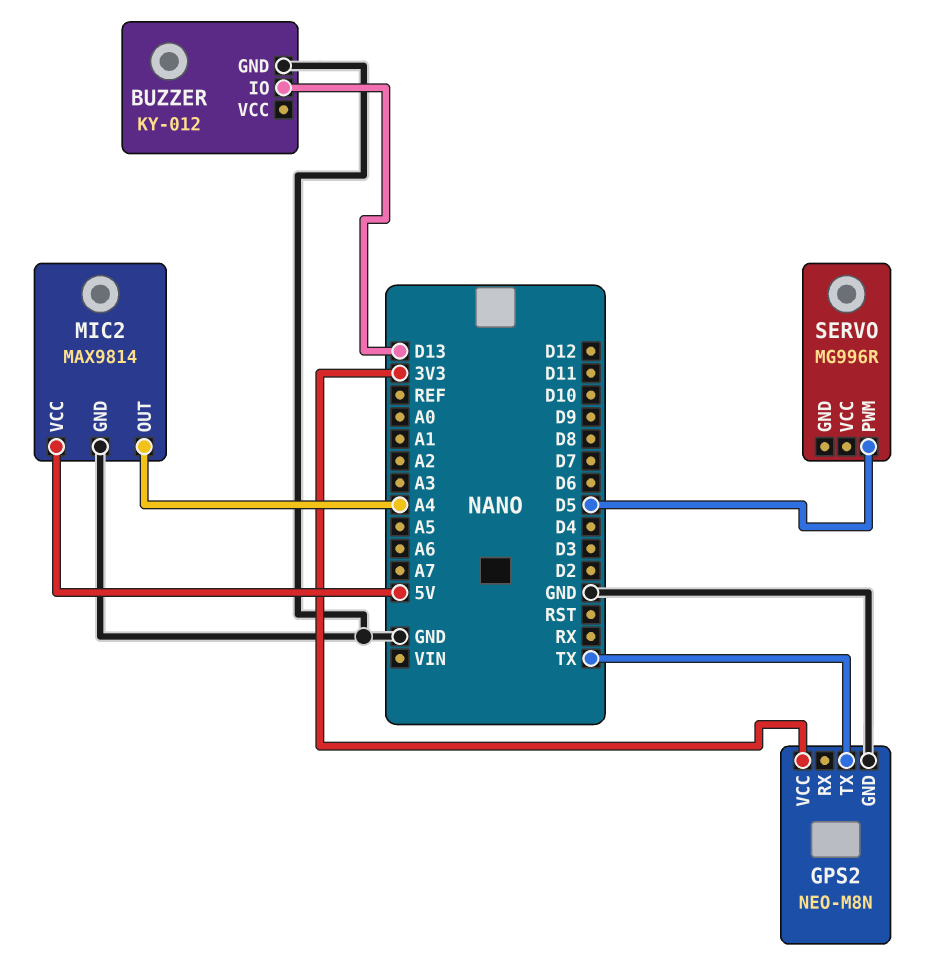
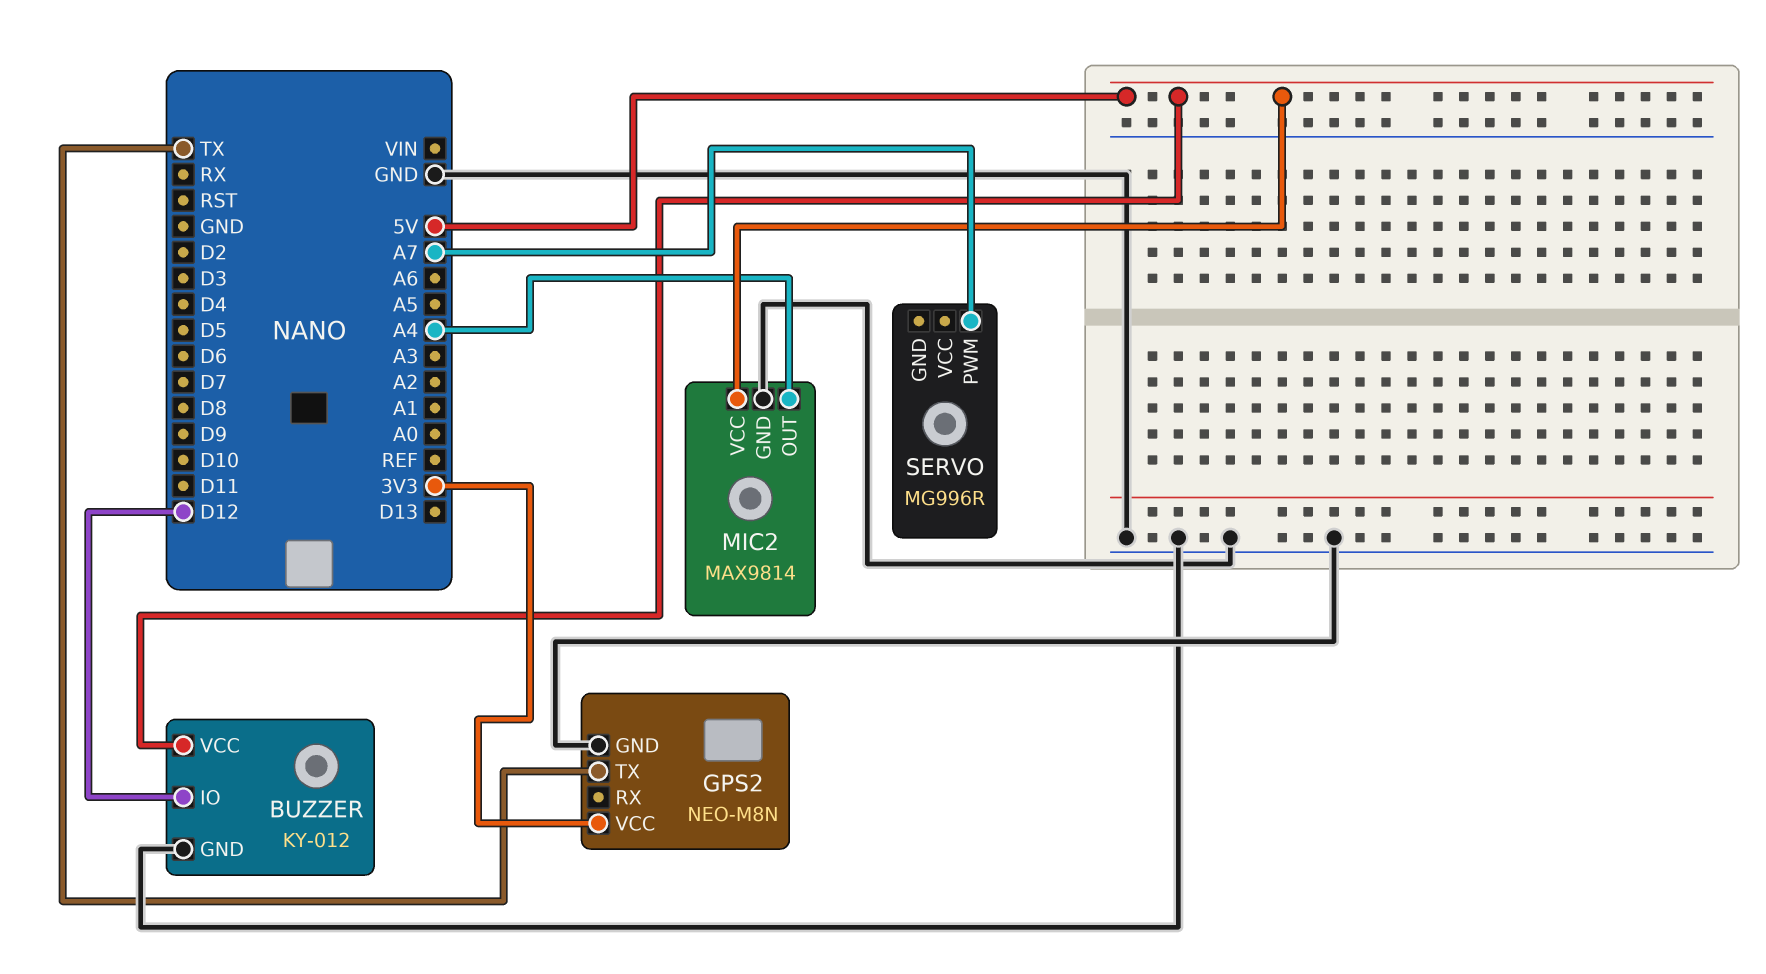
BUZZER pin IO: D13 -> D12
BUZZER pin VCC: none -> 5V
SERVO pin PWM: D5 -> A7

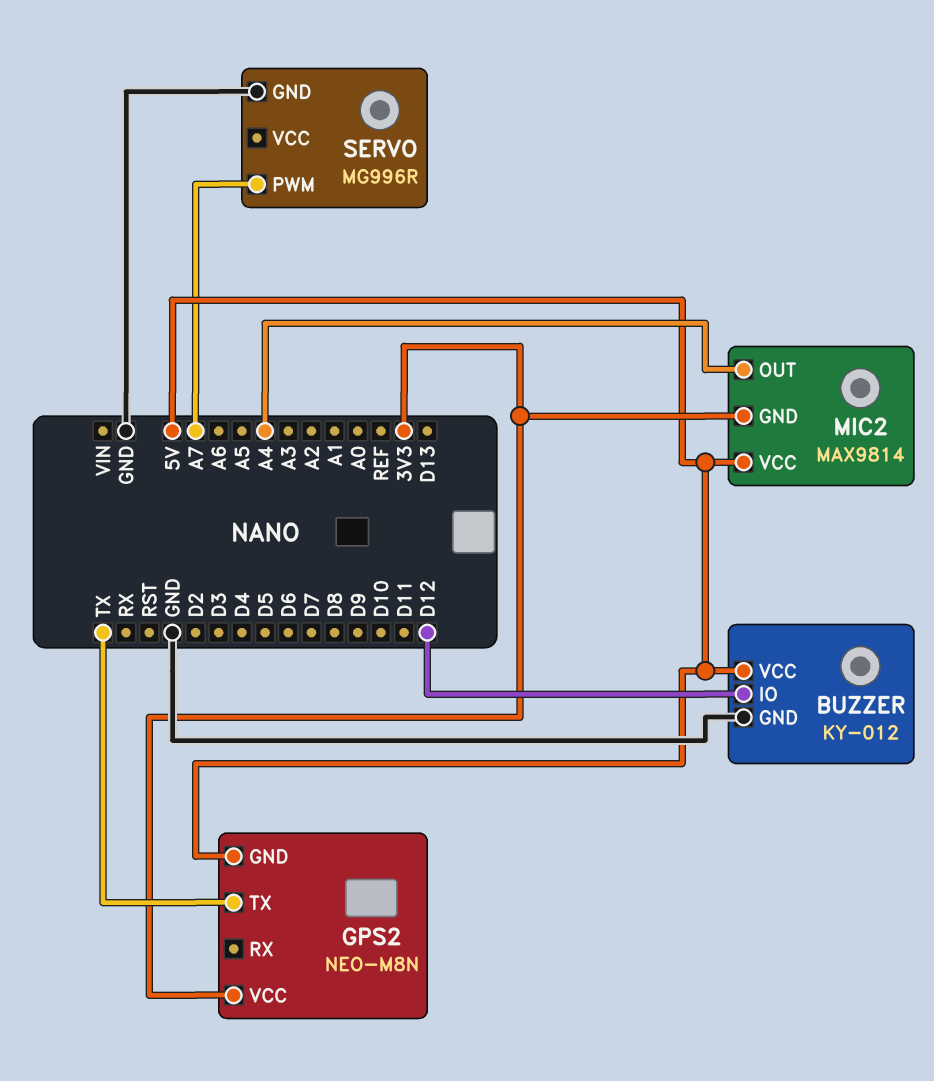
GPS2 pin GND: GND -> 5V
MIC2 pin GND: GND -> 3V3
SERVO pin GND: none -> GND

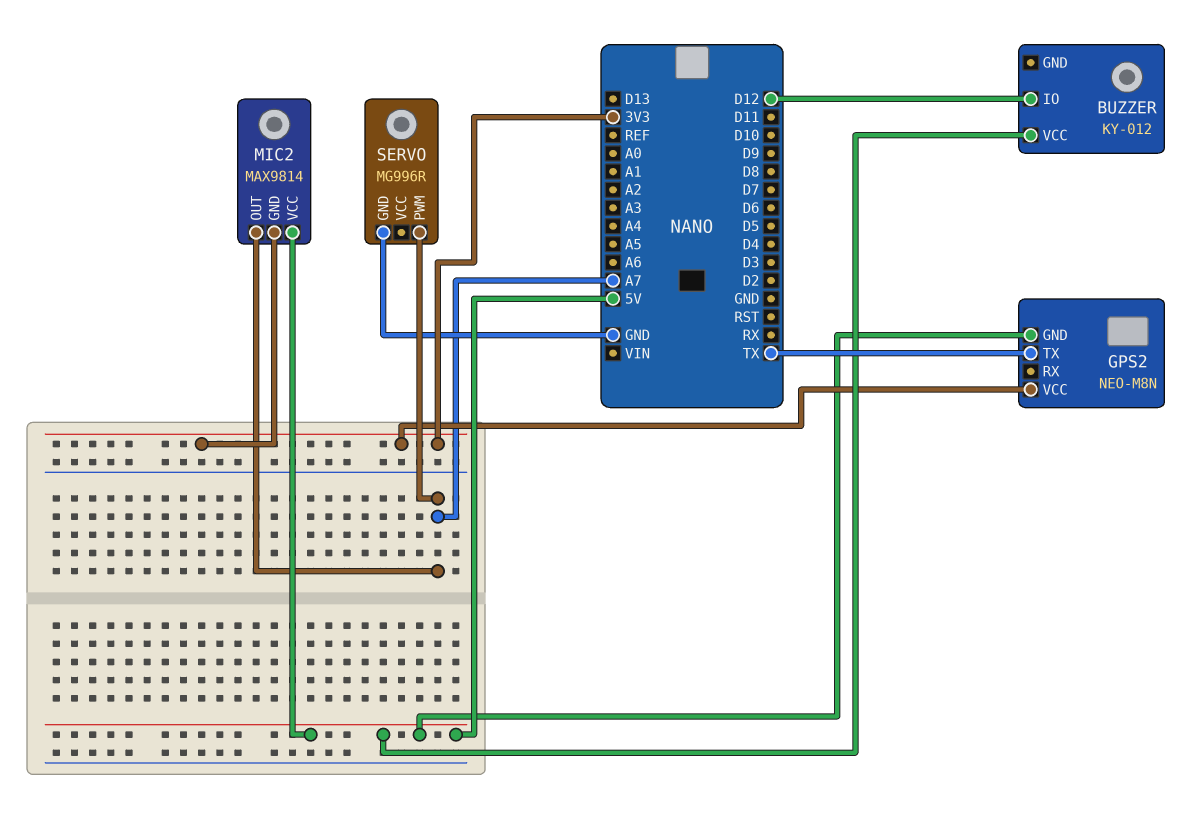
BUZZER pin GND: GND -> none
MIC2 pin OUT: A4 -> A7

